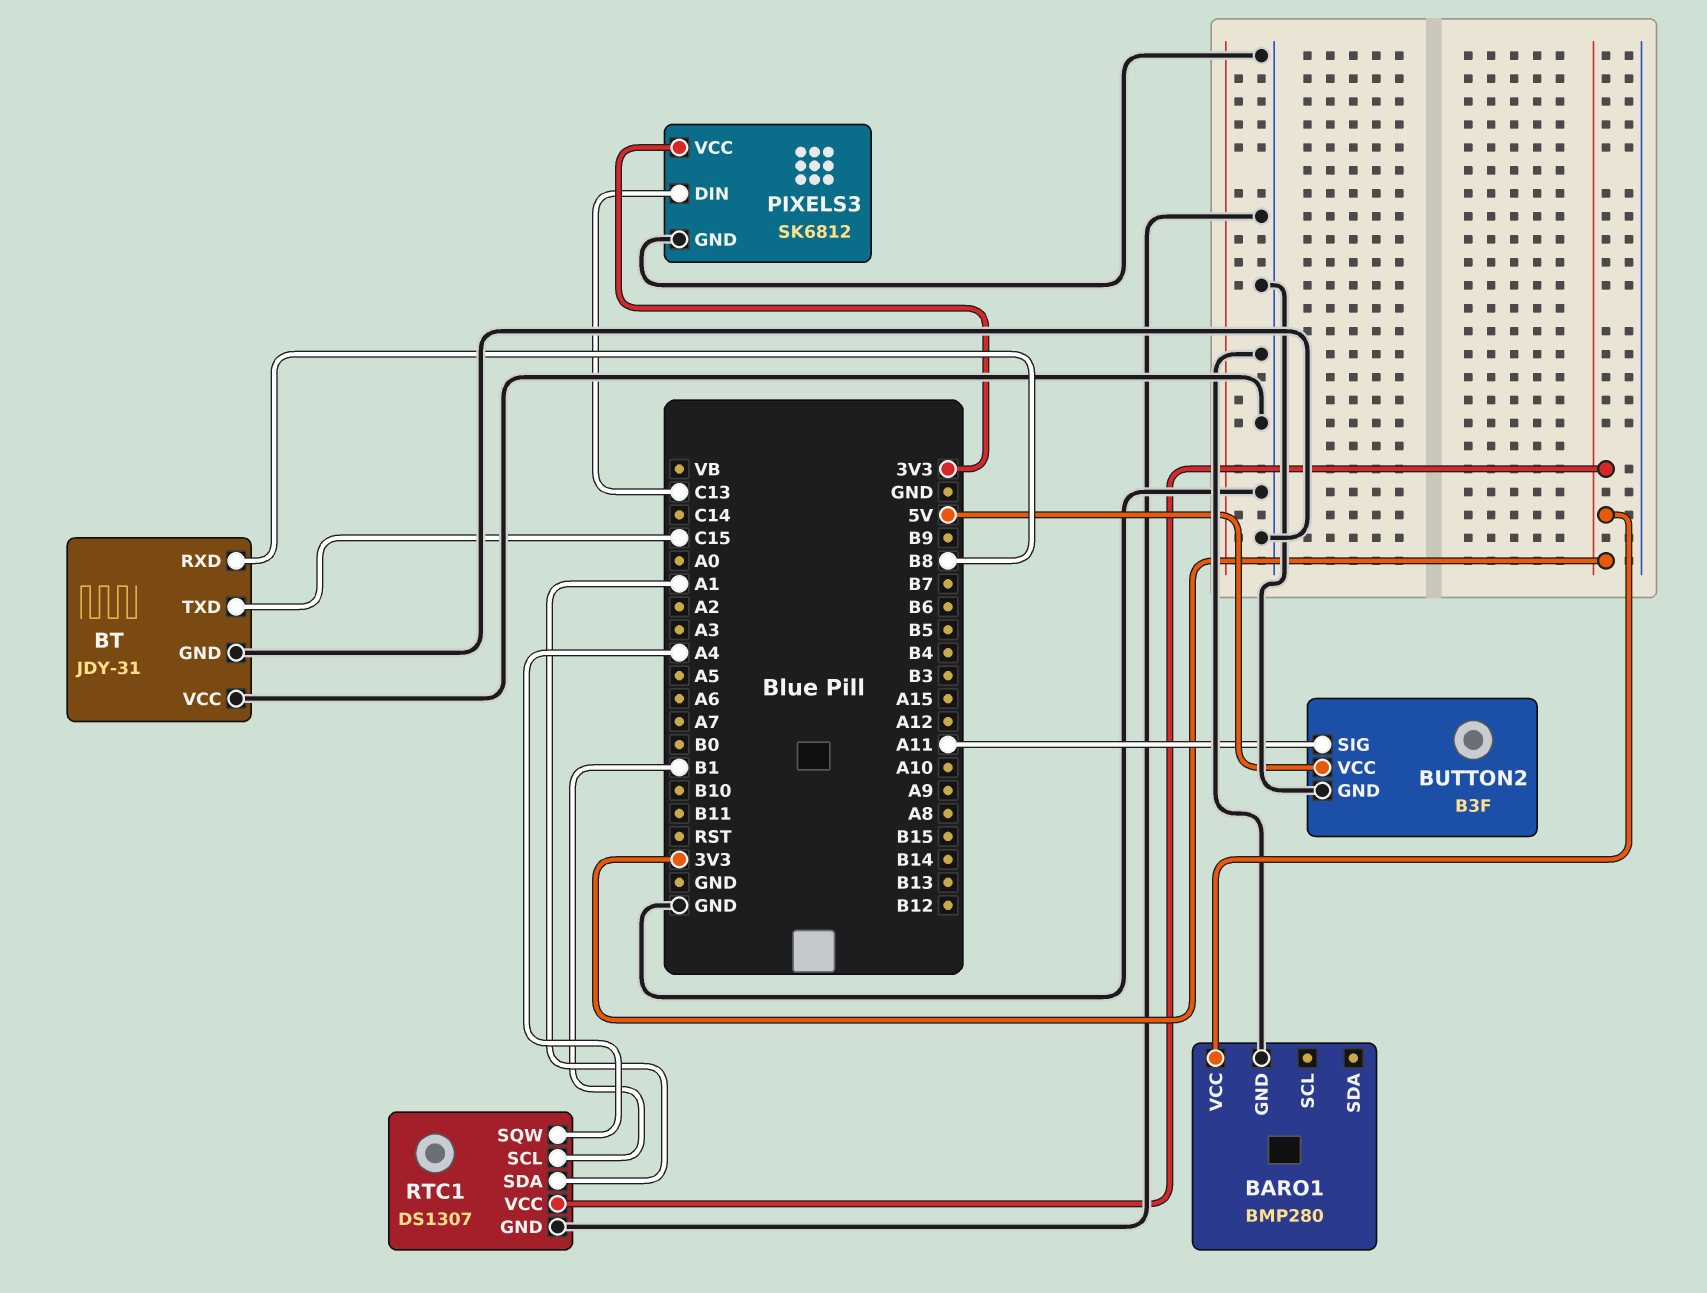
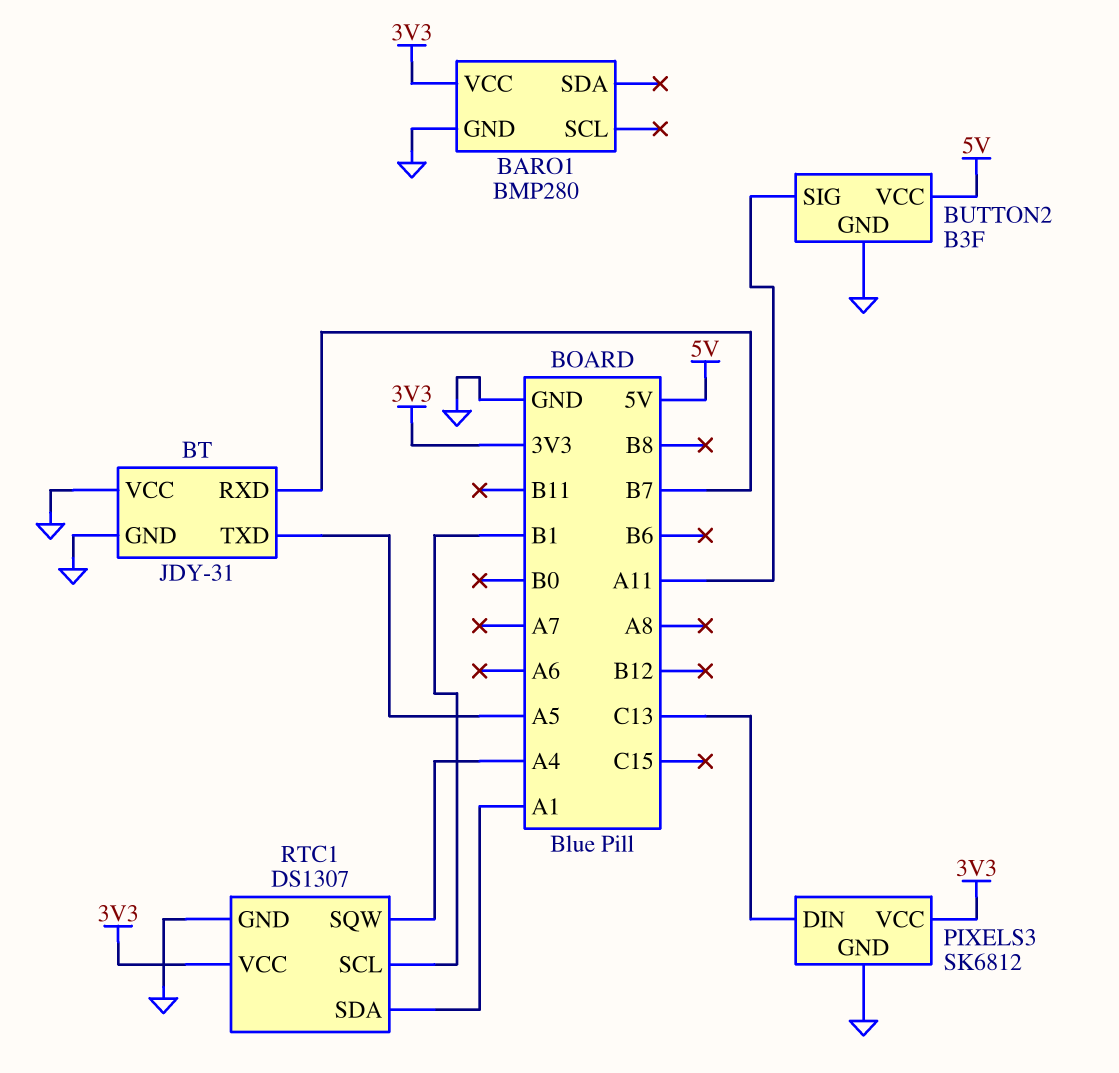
BT pin RXD: B8 -> B7
BT pin TXD: C15 -> A5

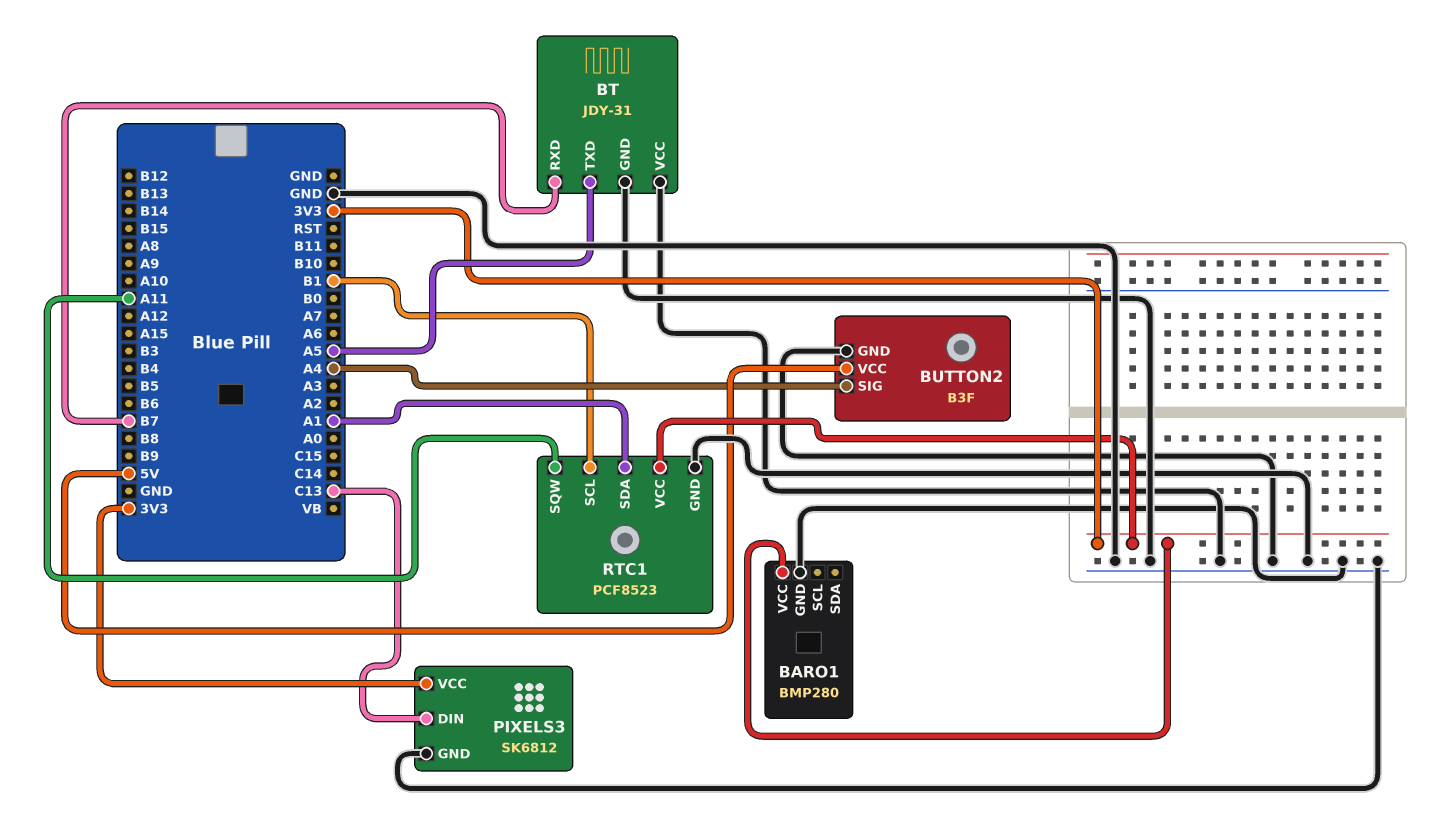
BUTTON2 pin SIG: A11 -> A4
RTC1: DS1307 -> PCF8523
RTC1 pin SQW: A4 -> A11

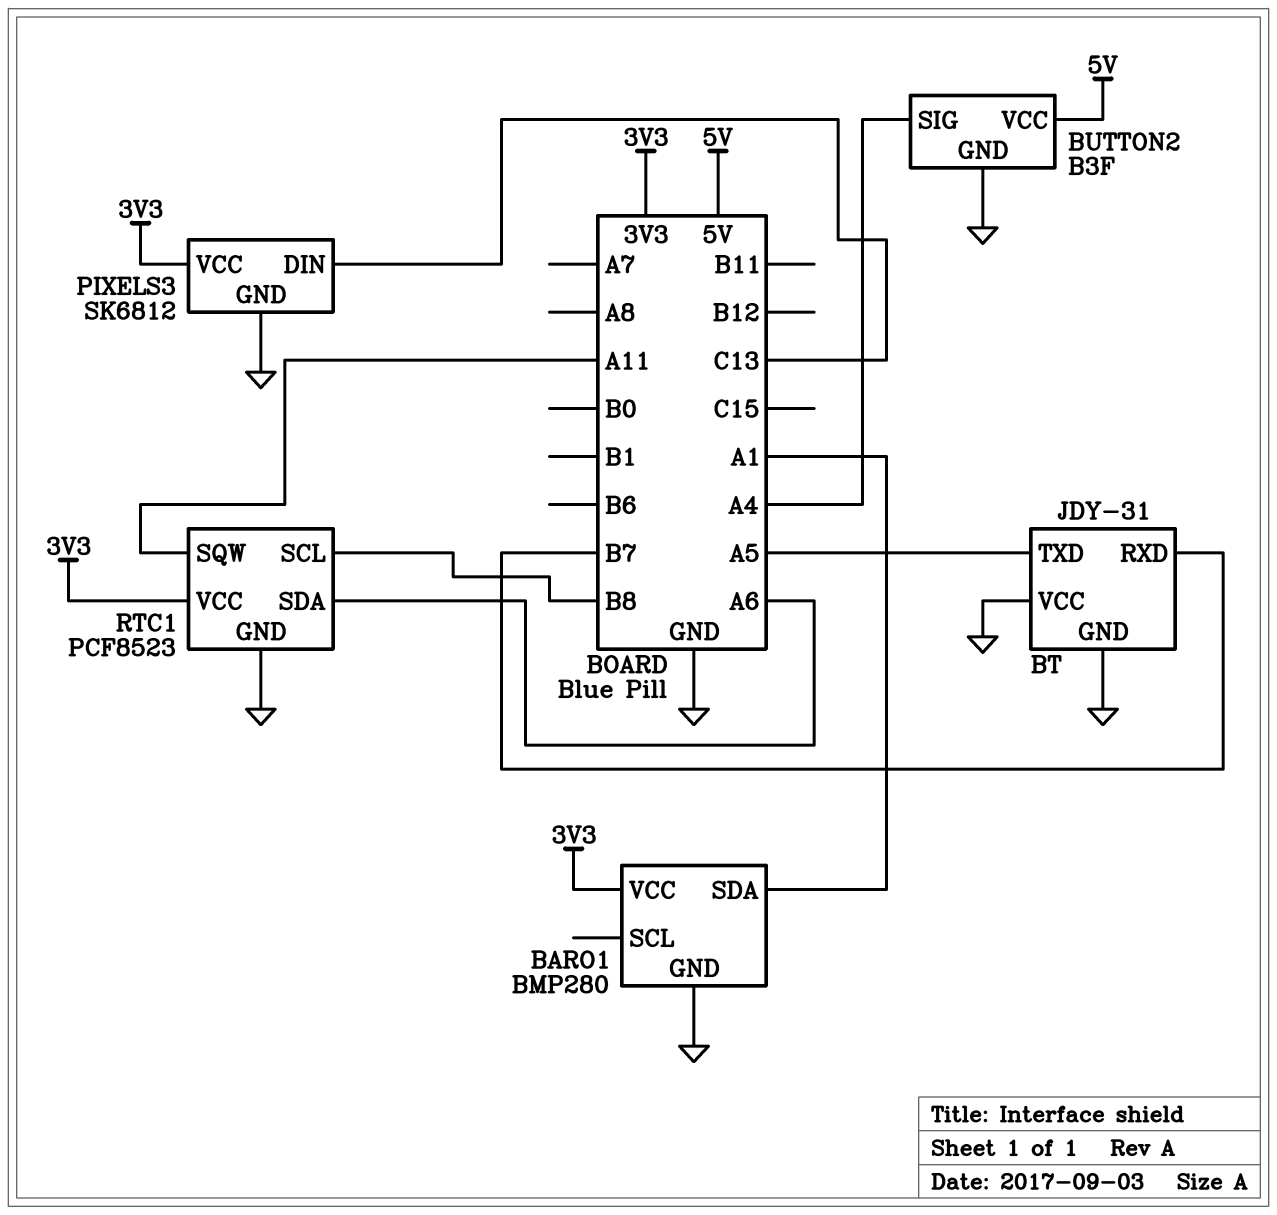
BARO1 pin SDA: none -> A1
RTC1 pin SCL: B1 -> B8
RTC1 pin SDA: A1 -> A6

